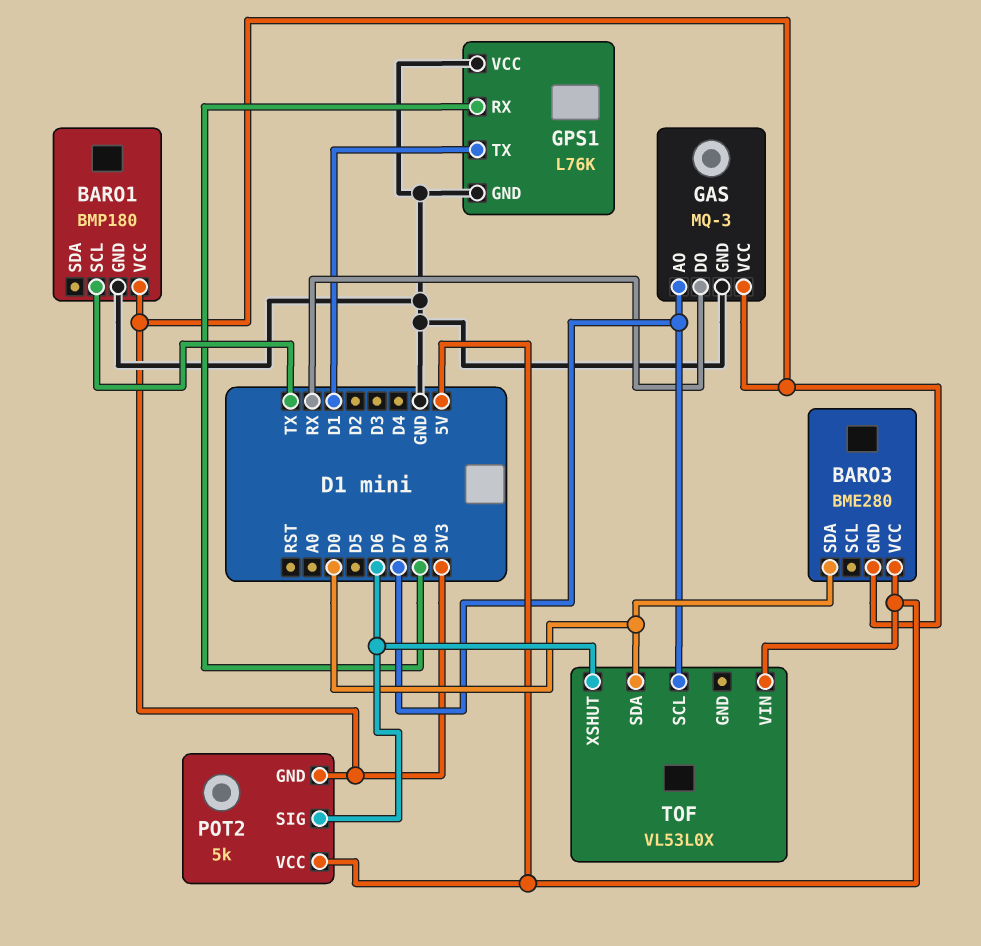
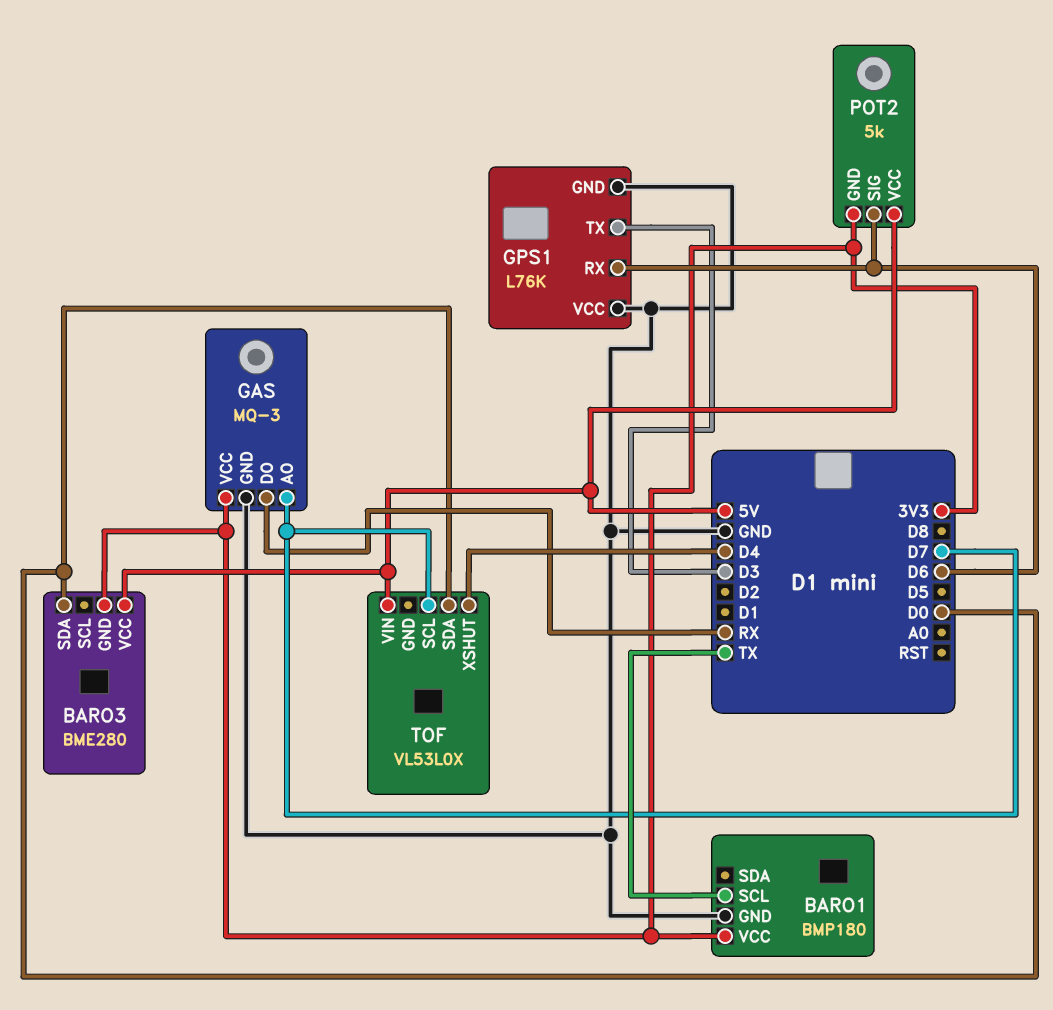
GPS1 pin RX: D8 -> D6
GPS1 pin TX: D1 -> D3
TOF pin XSHUT: D6 -> D4

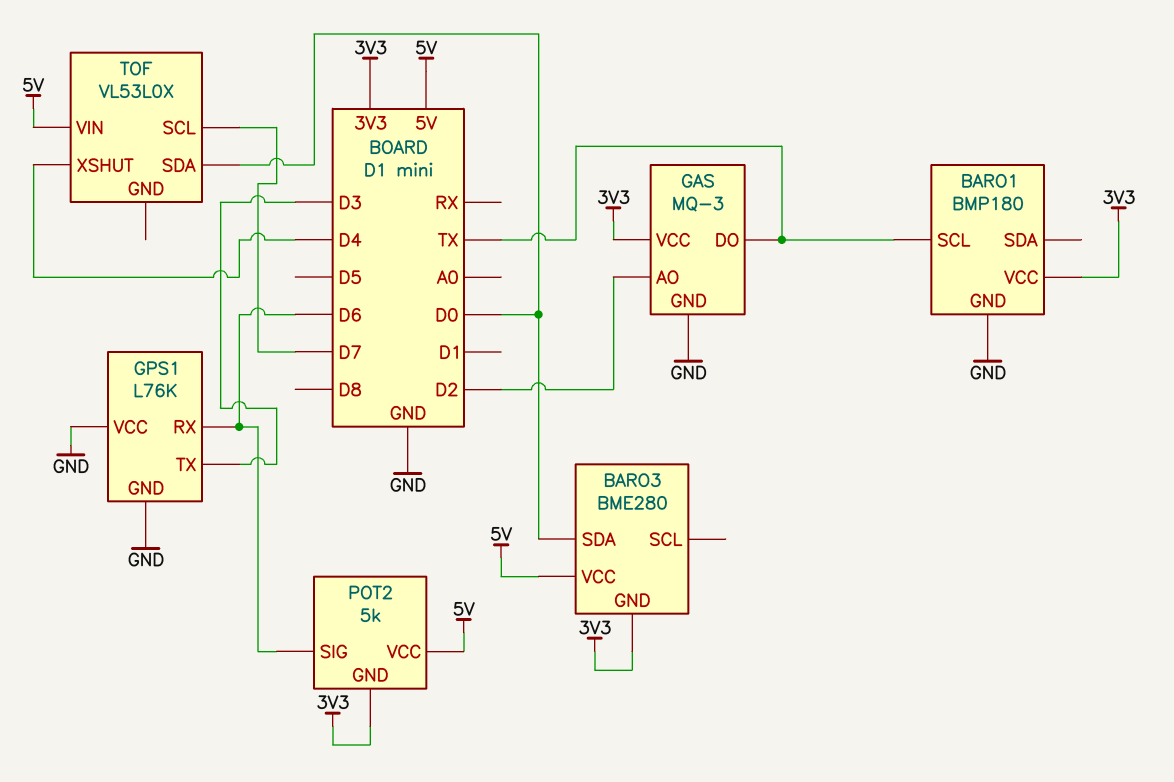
GAS pin AO: D7 -> D2
GAS pin DO: RX -> TX

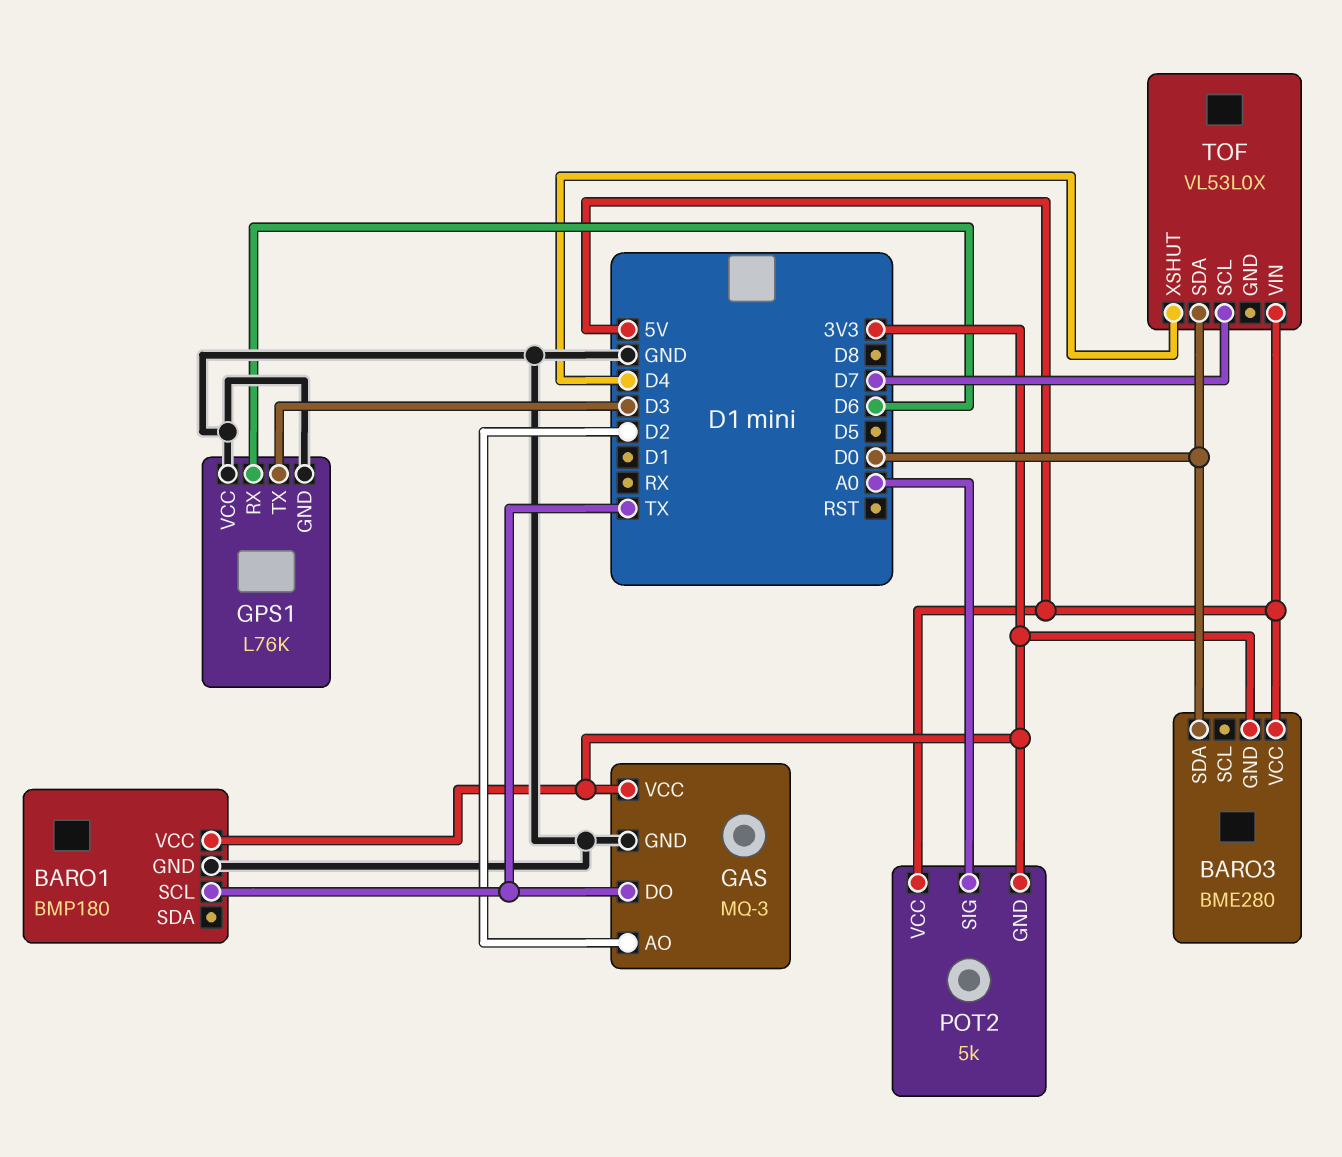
POT2 pin SIG: D6 -> A0

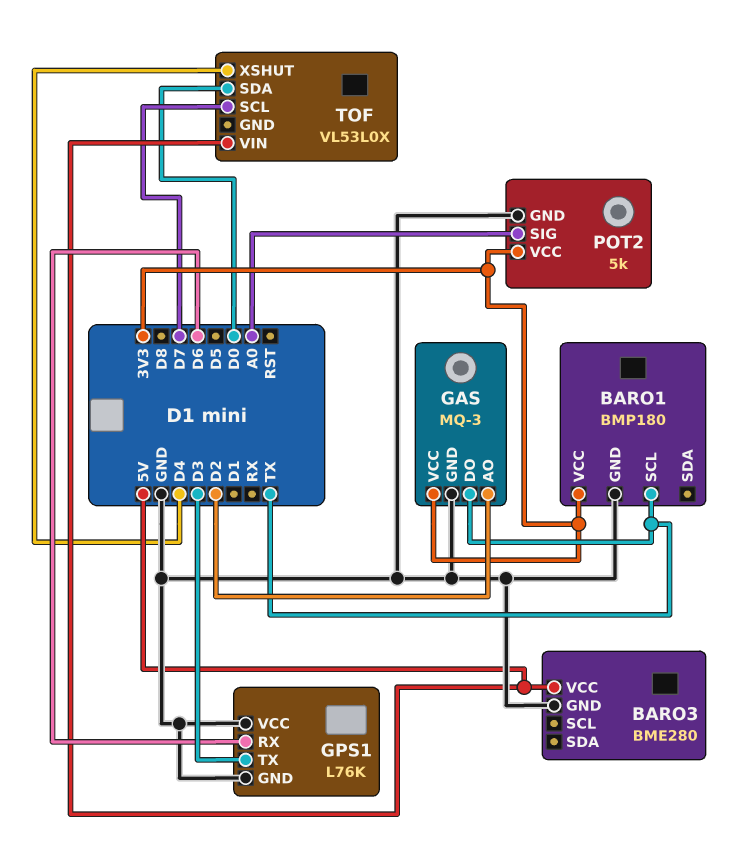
BARO3 pin GND: 3V3 -> GND
BARO3 pin SDA: D0 -> none
POT2 pin GND: 3V3 -> GND
POT2 pin VCC: 5V -> 3V3

